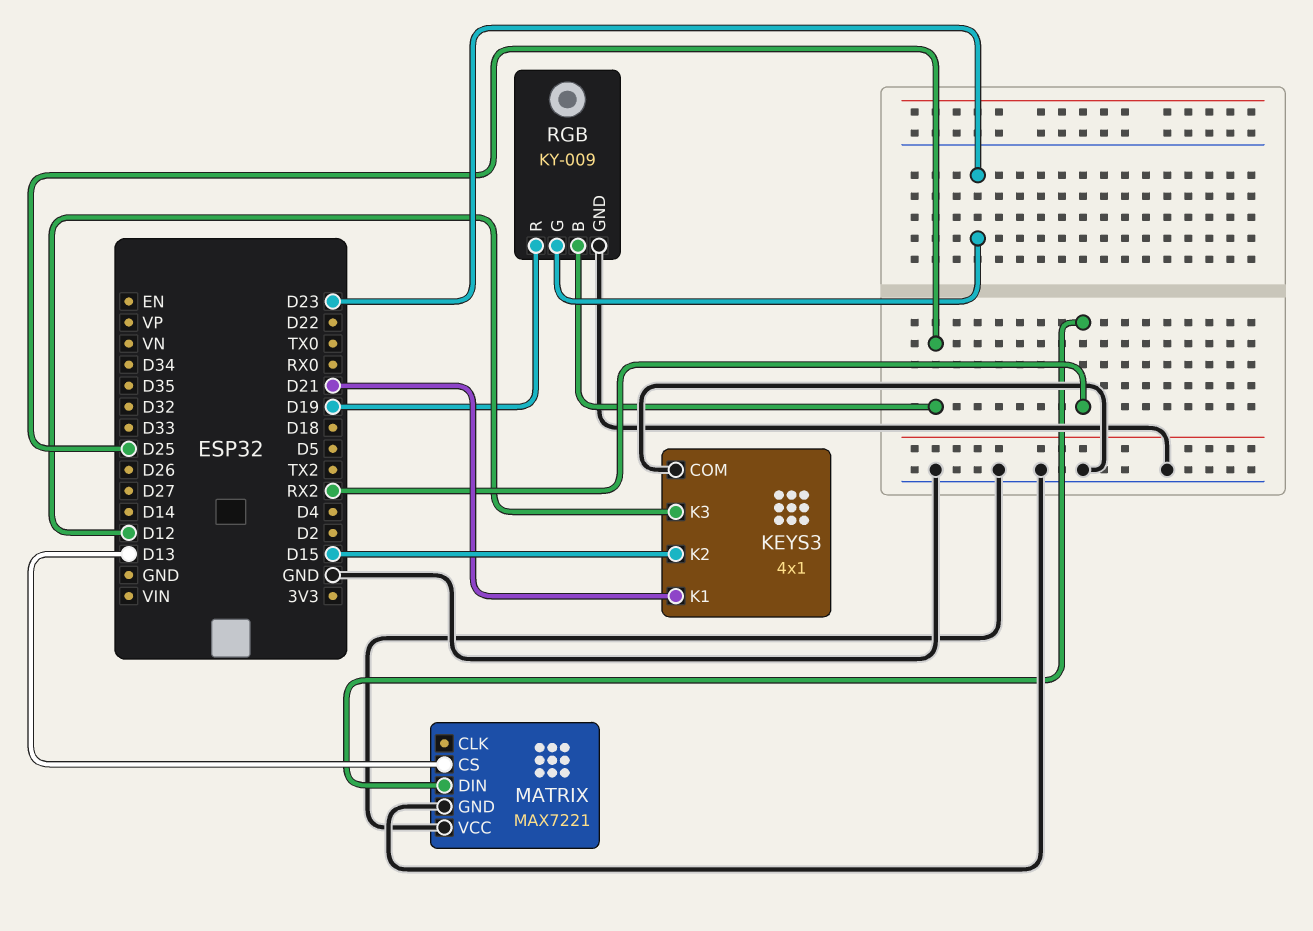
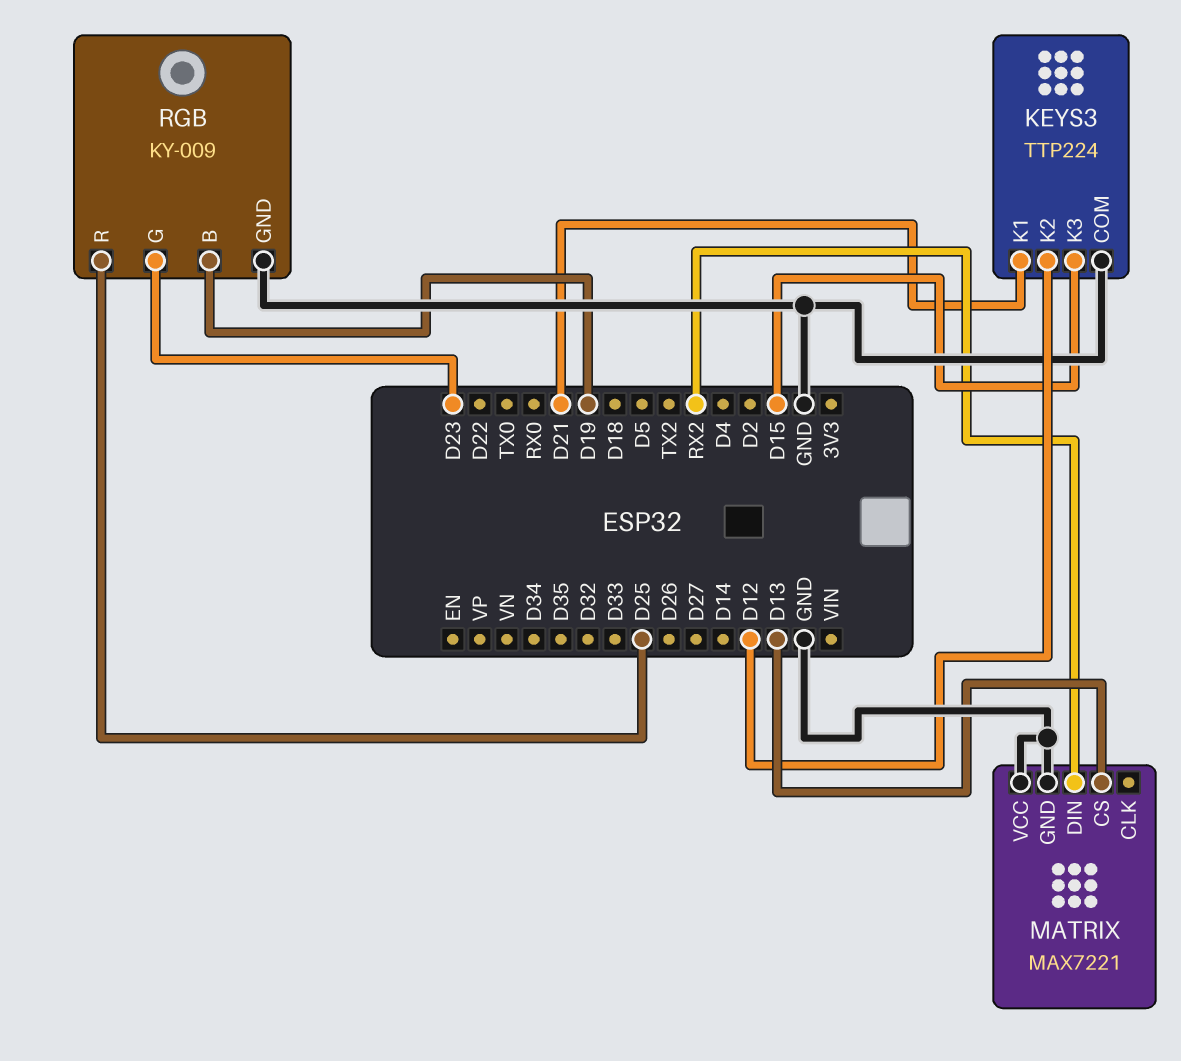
KEYS3: 4x1 -> TTP224
KEYS3 pin K2: D15 -> D12
KEYS3 pin K3: D12 -> D15
RGB pin B: D25 -> D19
RGB pin R: D19 -> D25

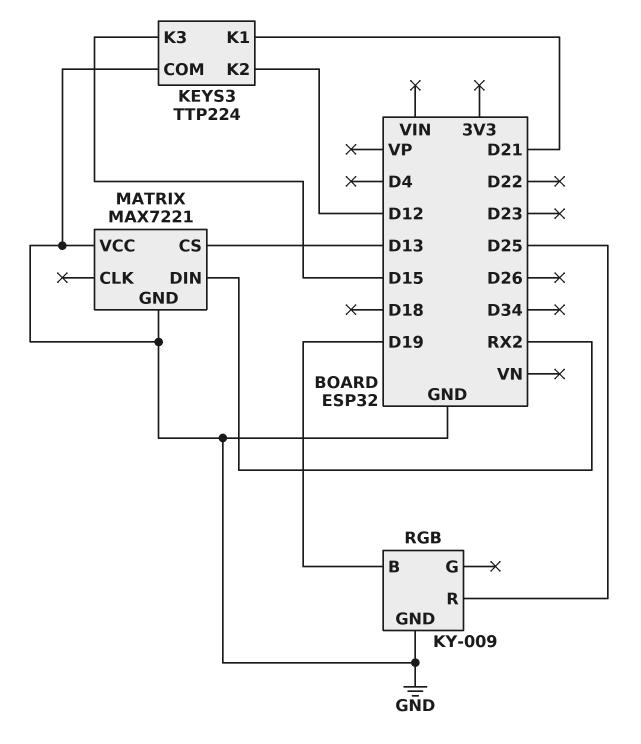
RGB pin G: D23 -> none

